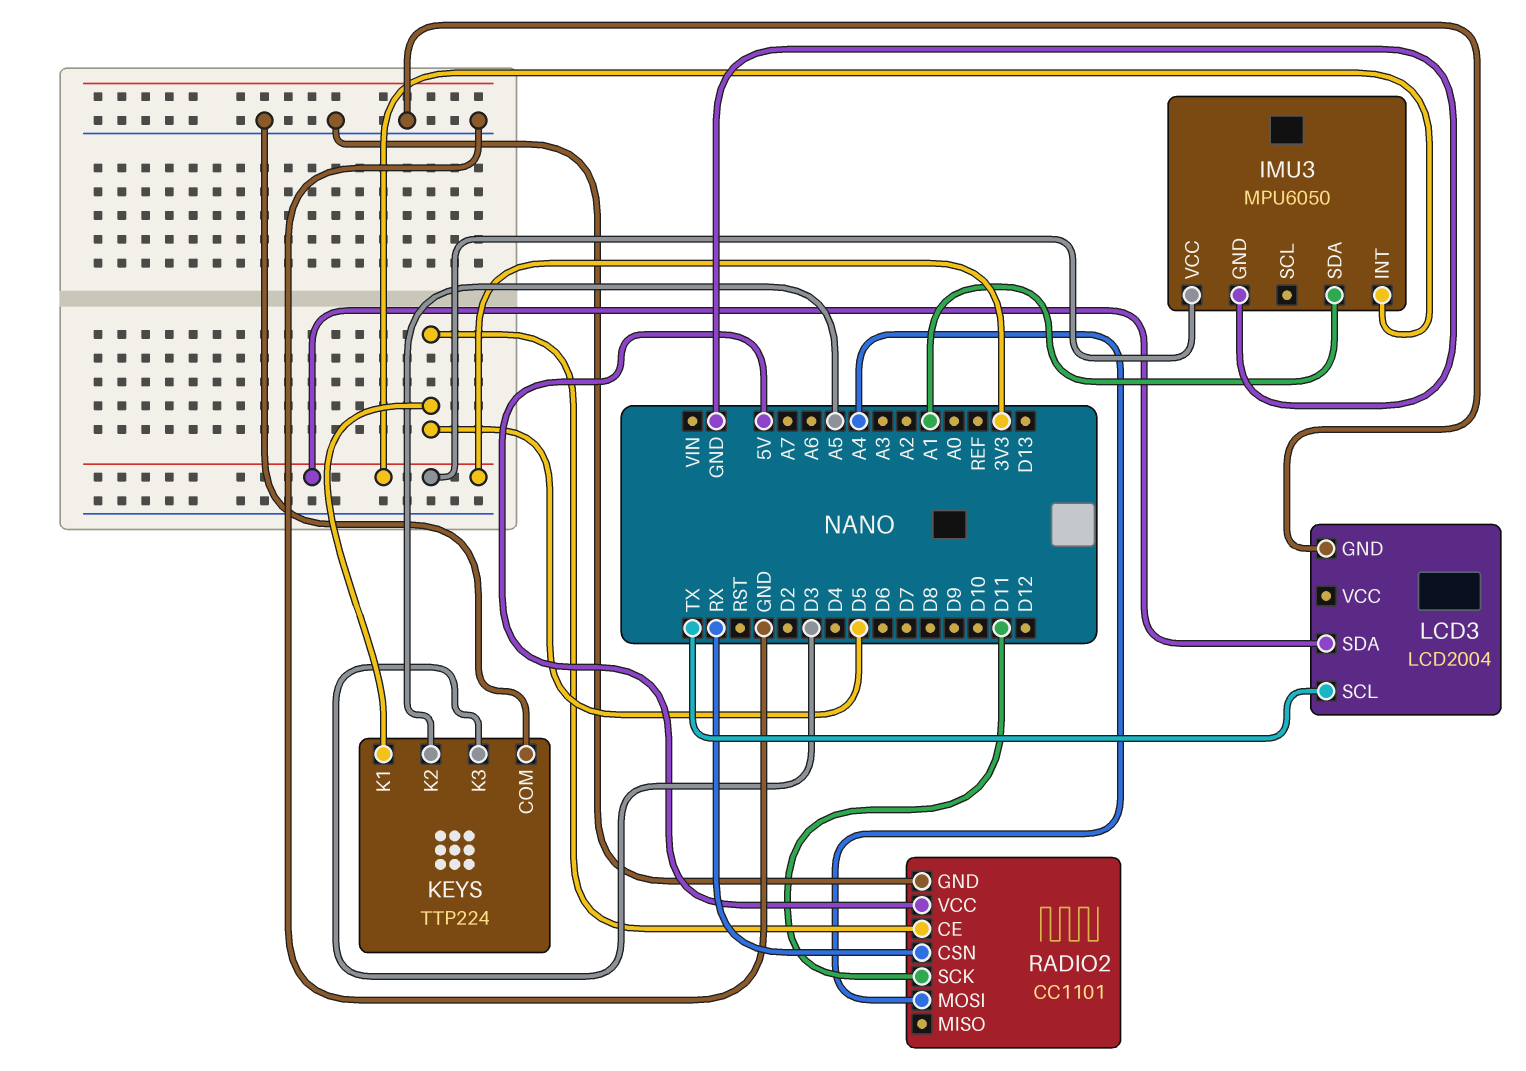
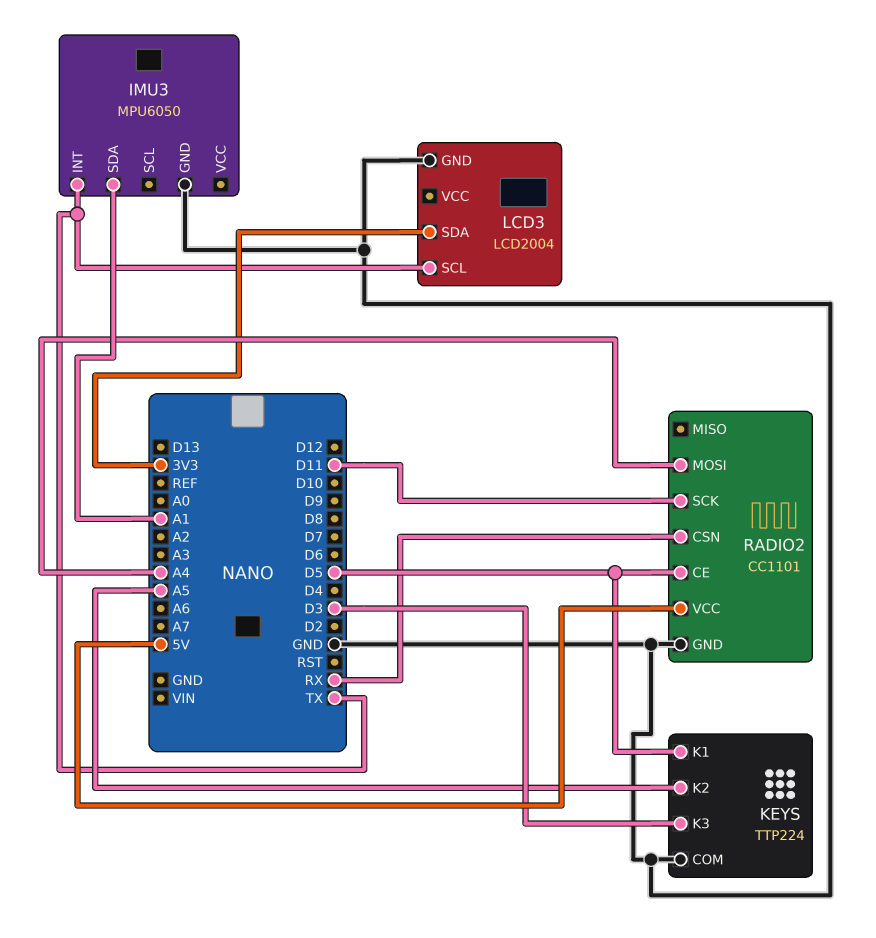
IMU3 pin INT: 3V3 -> TX
IMU3 pin VCC: 3V3 -> none

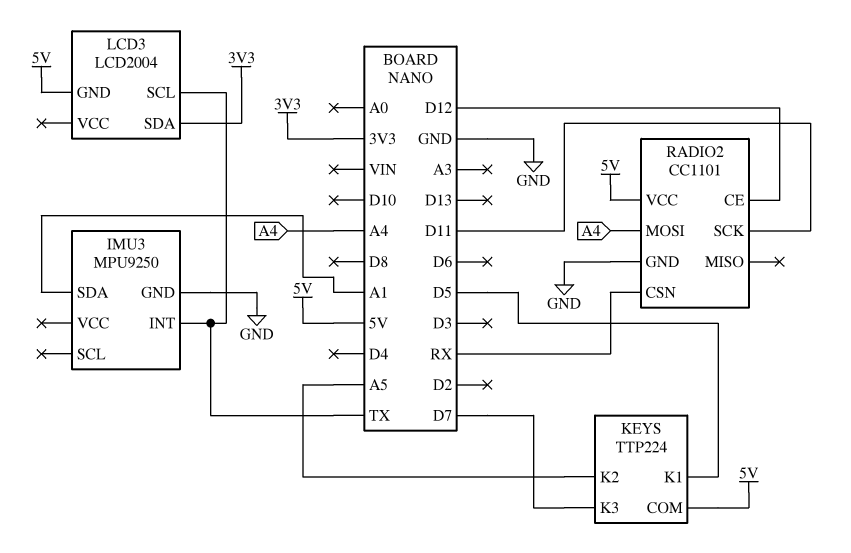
IMU3: MPU6050 -> MPU9250
KEYS pin COM: GND -> 5V
KEYS pin K3: D3 -> D7
LCD3 pin GND: GND -> 5V
RADIO2 pin CE: D5 -> D12

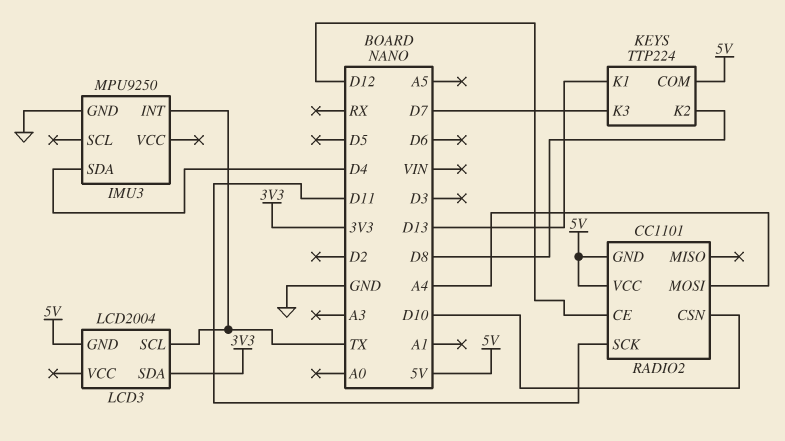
IMU3 pin SDA: A1 -> D4
KEYS pin K1: D5 -> D13
KEYS pin K2: A5 -> D8
RADIO2 pin CSN: RX -> D10
RADIO2 pin GND: GND -> 5V

